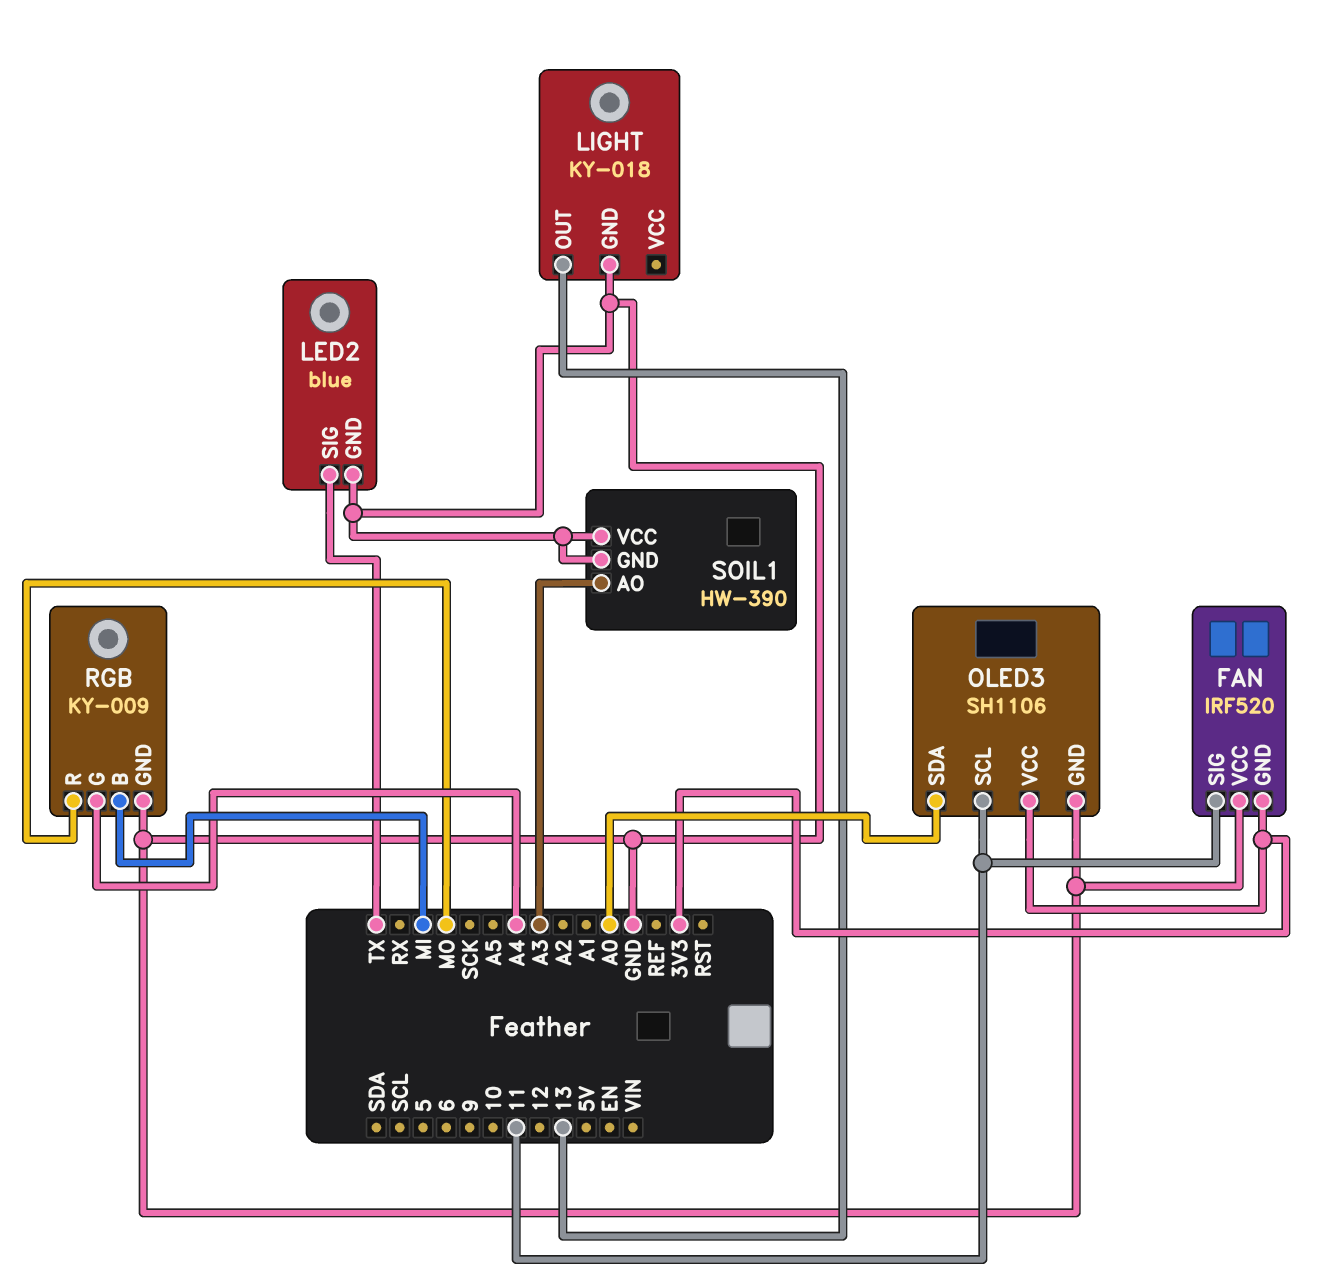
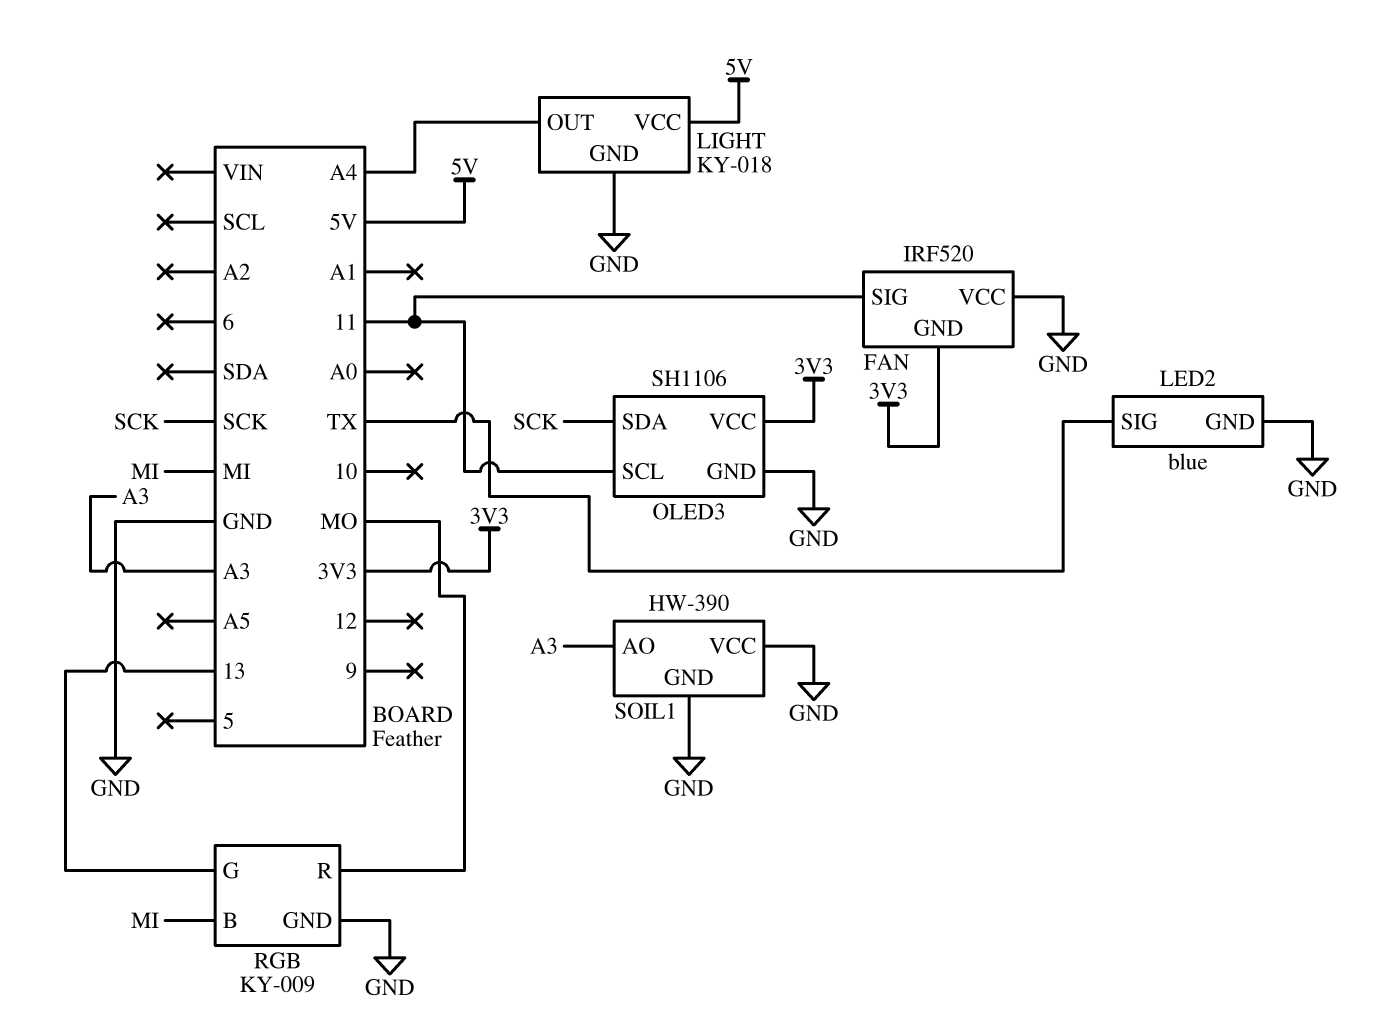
LIGHT pin OUT: 13 -> A4
LIGHT pin VCC: none -> 5V
OLED3 pin SDA: A0 -> SCK
RGB pin G: A4 -> 13

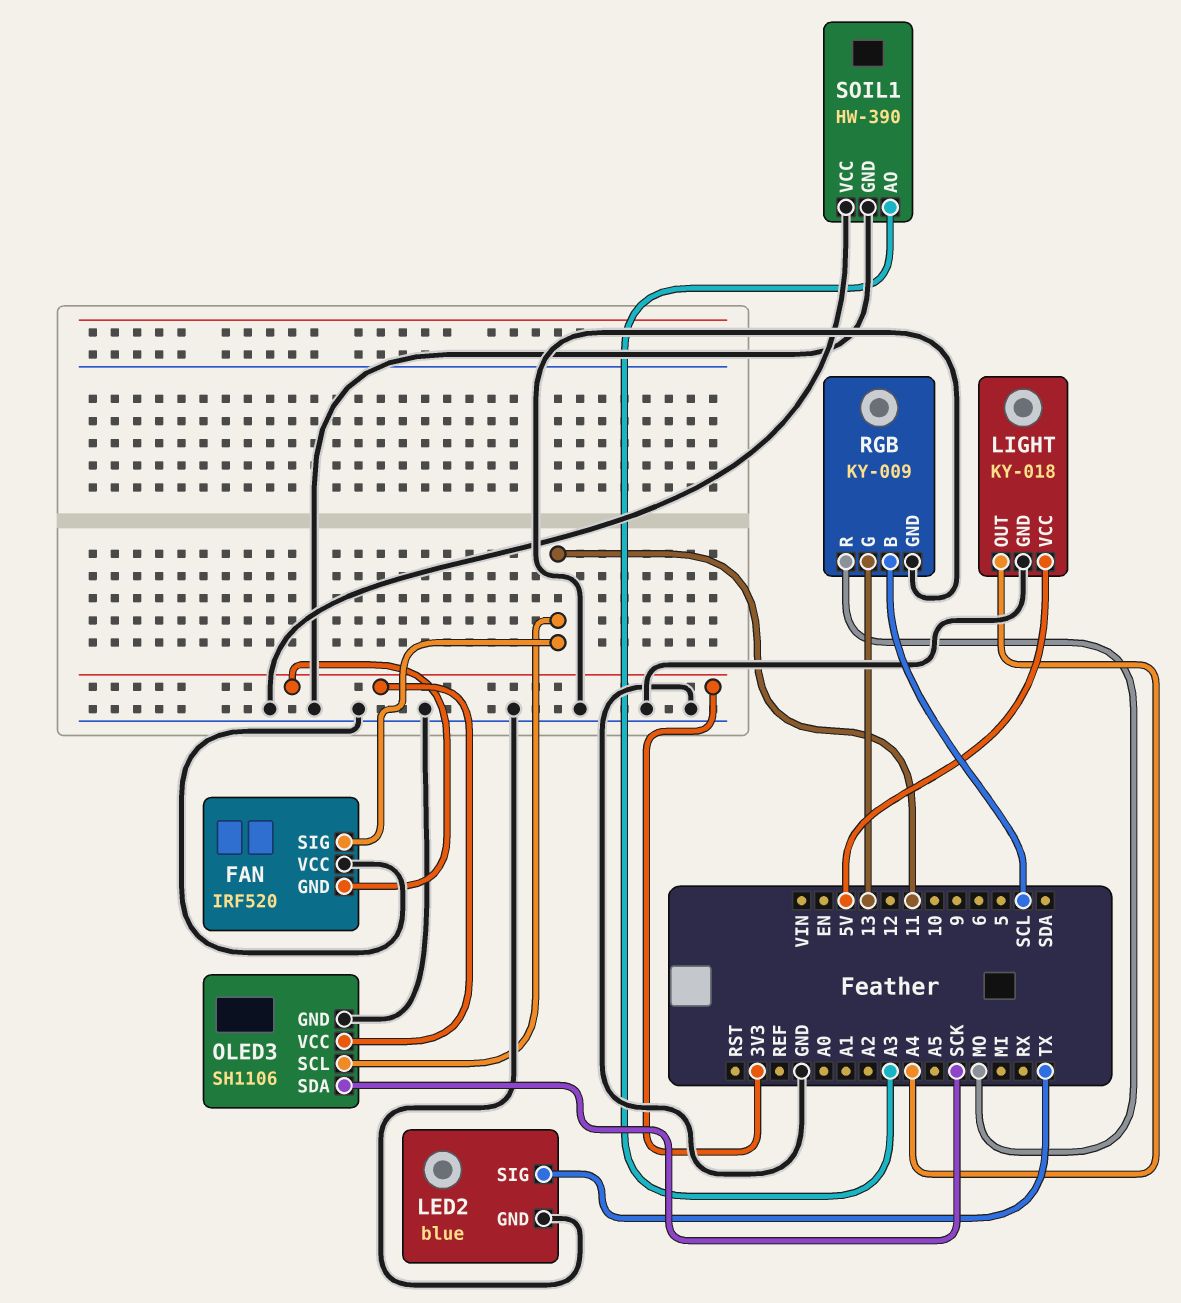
RGB pin B: MI -> SCL

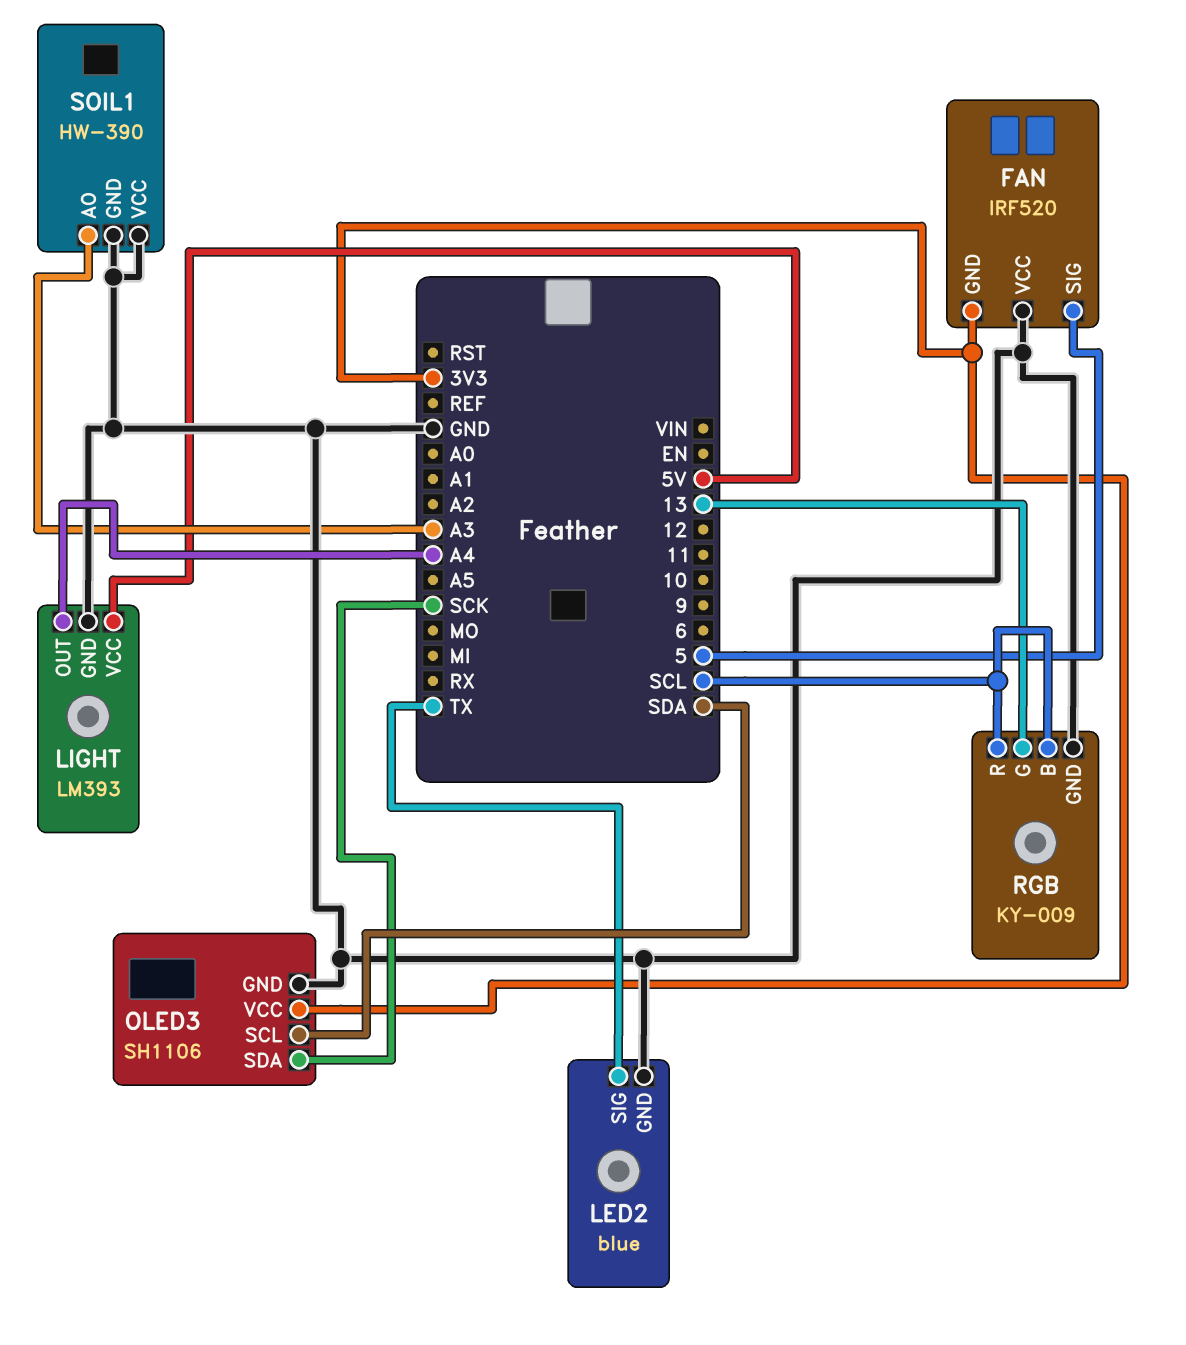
FAN pin SIG: 11 -> 5
LIGHT: KY-018 -> LM393
OLED3 pin SCL: 11 -> SDA
RGB pin R: MO -> SCL

